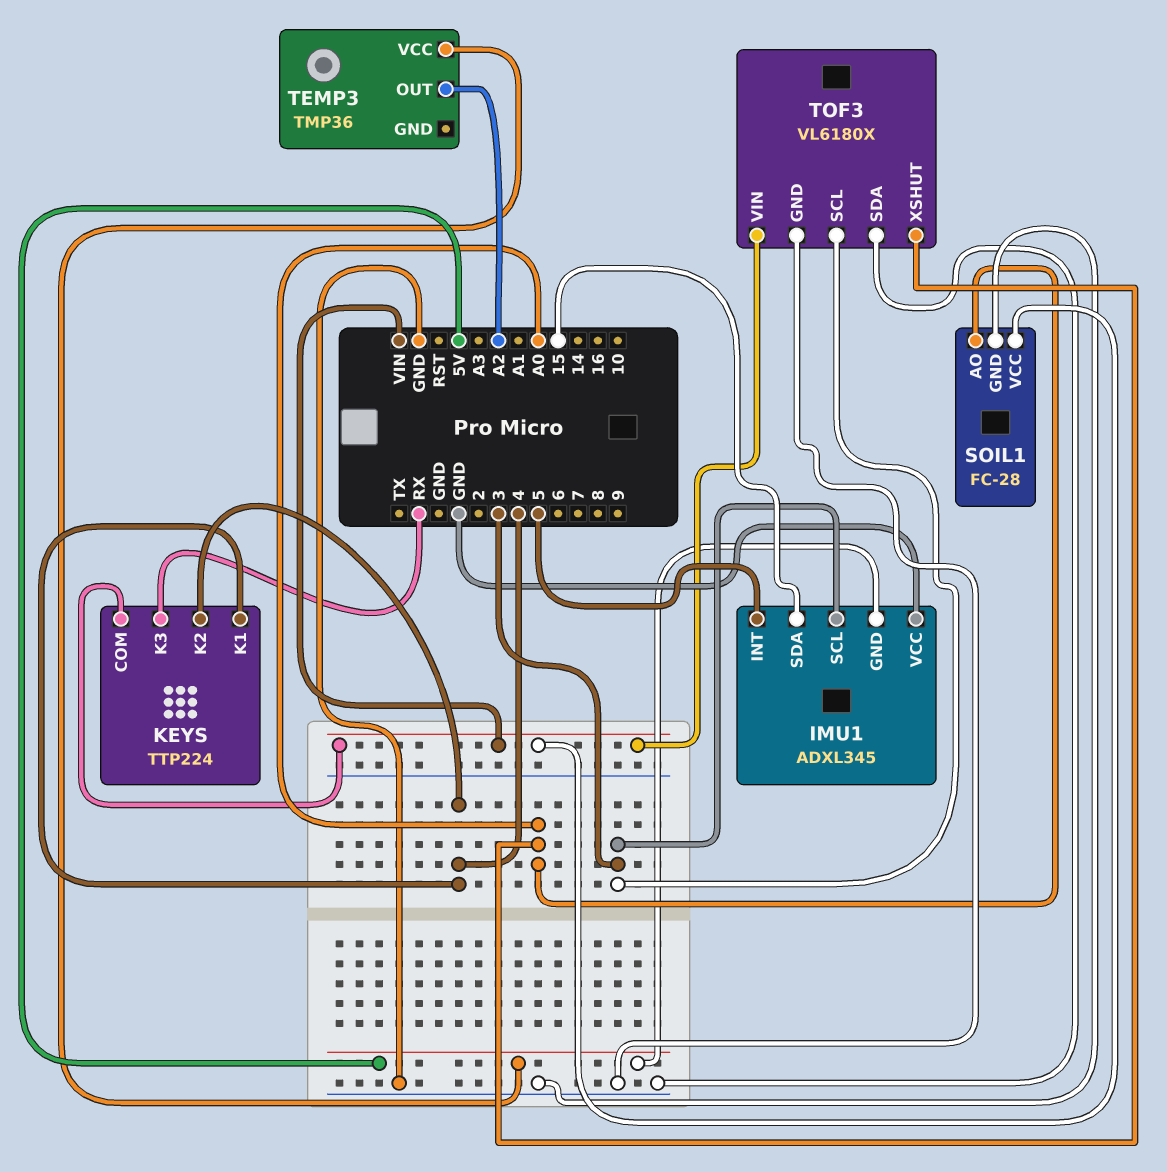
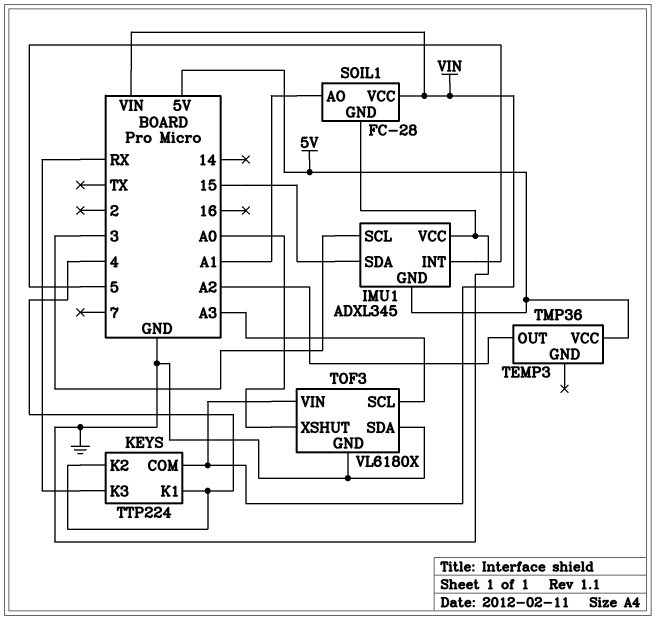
SOIL1 pin AO: A0 -> A1
TOF3 pin SCL: 3 -> A3

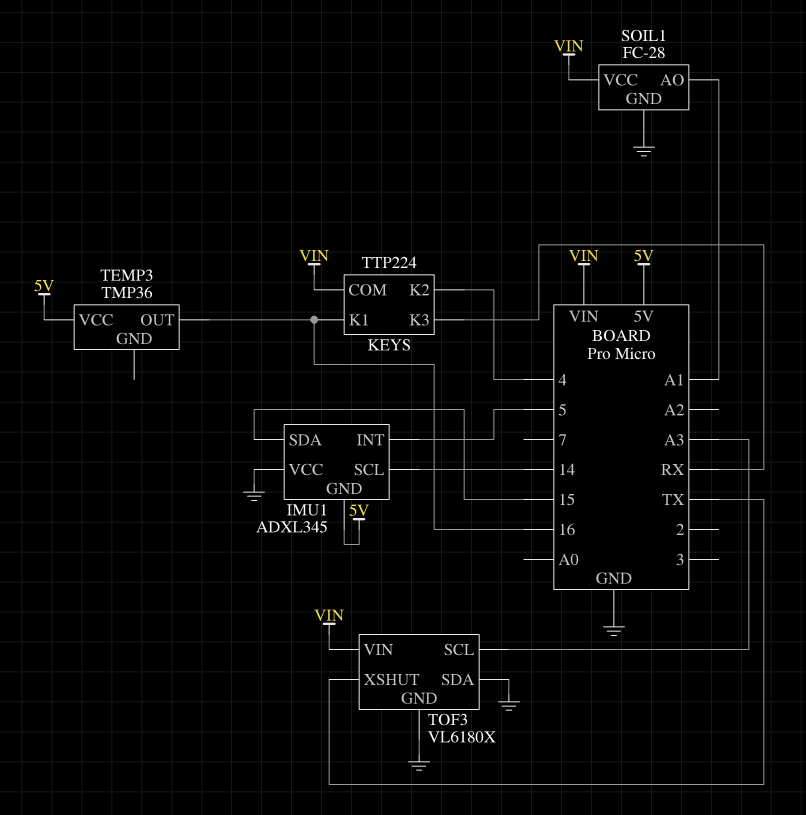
IMU1 pin SCL: 3 -> 14
KEYS pin K1: 4 -> 16
TEMP3 pin OUT: A2 -> 16
TOF3 pin XSHUT: A0 -> TX

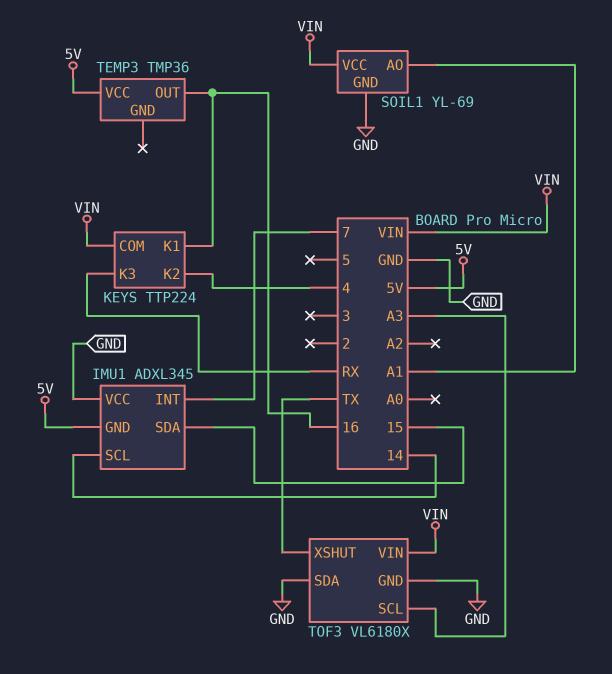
IMU1 pin INT: 5 -> 7
SOIL1: FC-28 -> YL-69

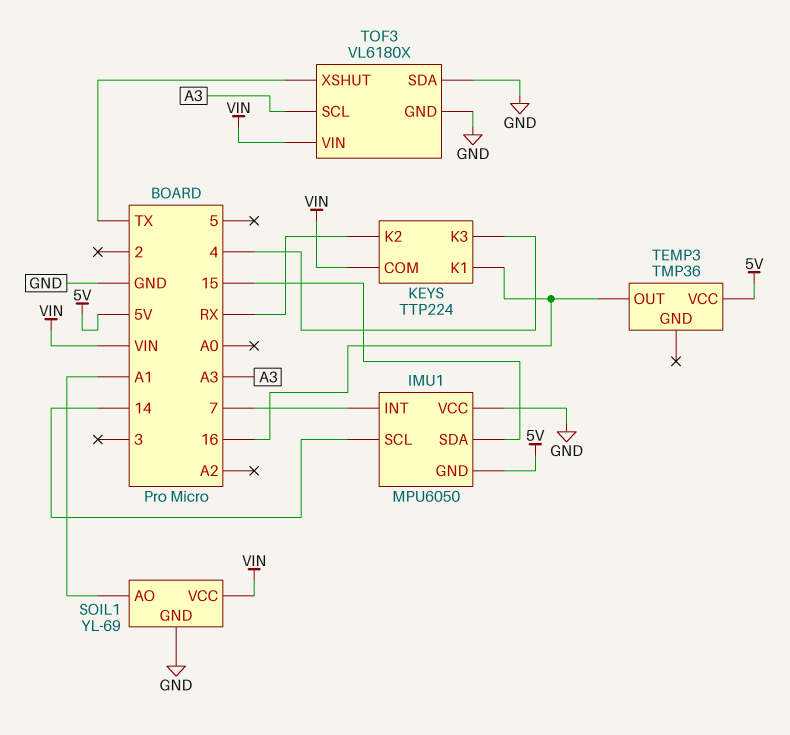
IMU1: ADXL345 -> MPU6050
KEYS pin K2: 4 -> RX
KEYS pin K3: RX -> 4

